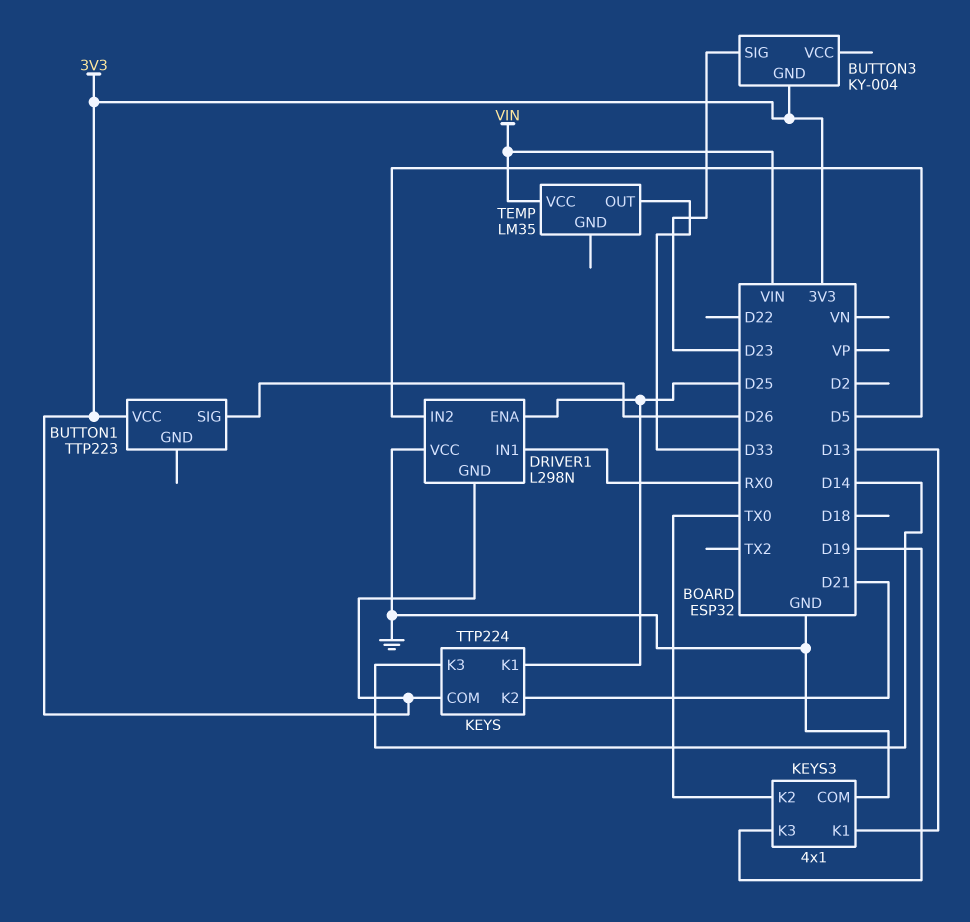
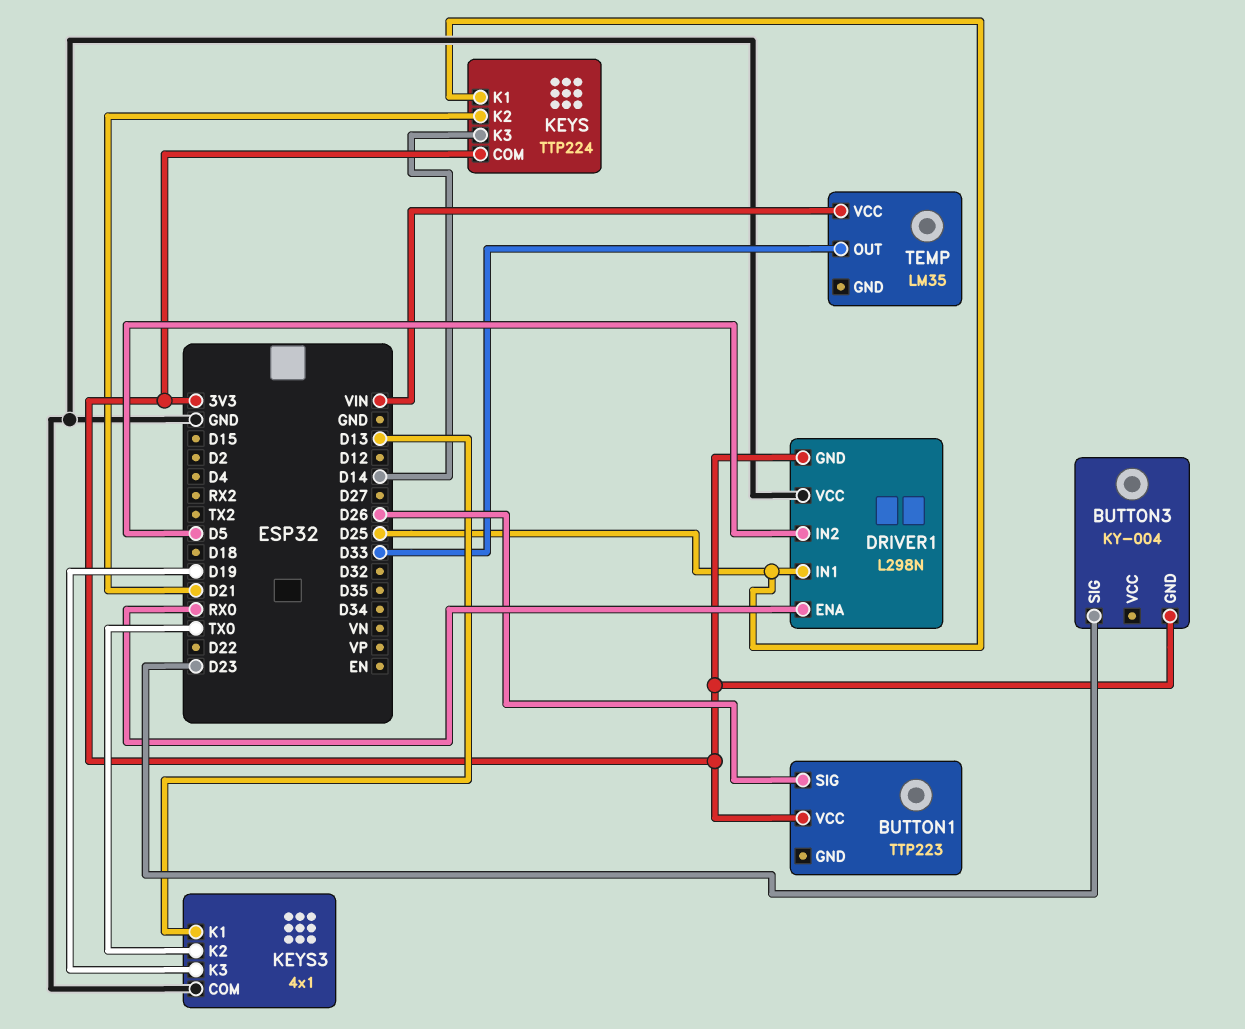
DRIVER1 pin ENA: D25 -> RX0
DRIVER1 pin IN1: RX0 -> D25

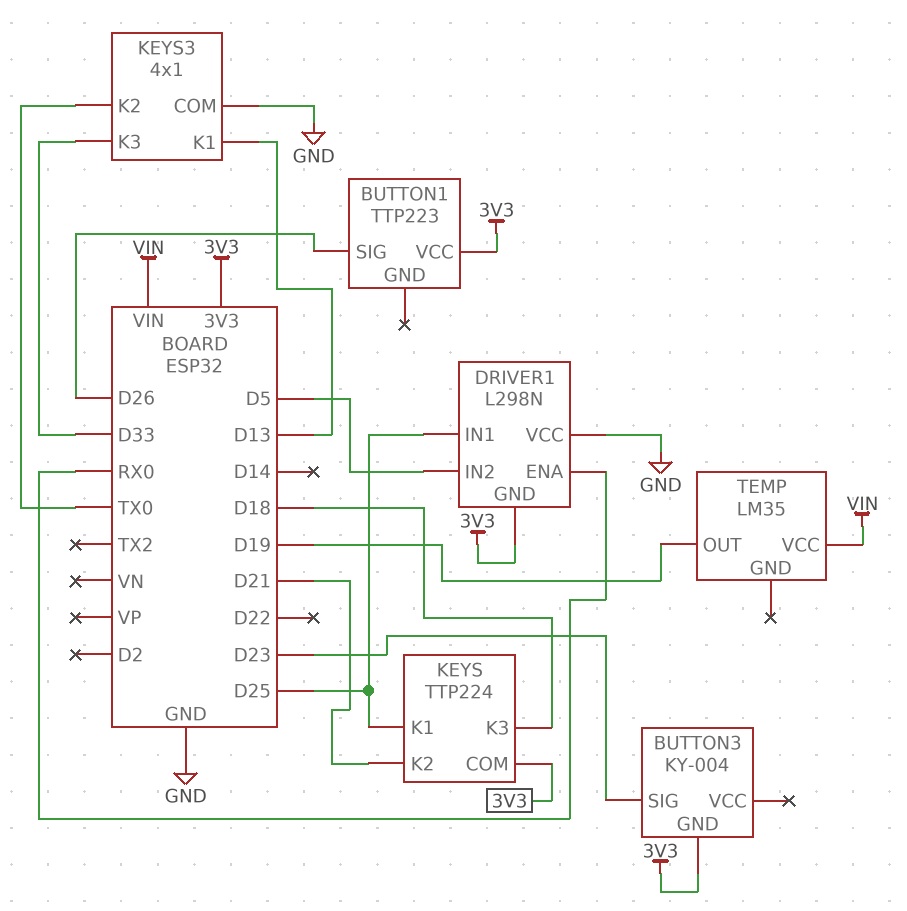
KEYS pin K3: D14 -> D18
KEYS3 pin K3: D19 -> D33
TEMP pin OUT: D33 -> D19

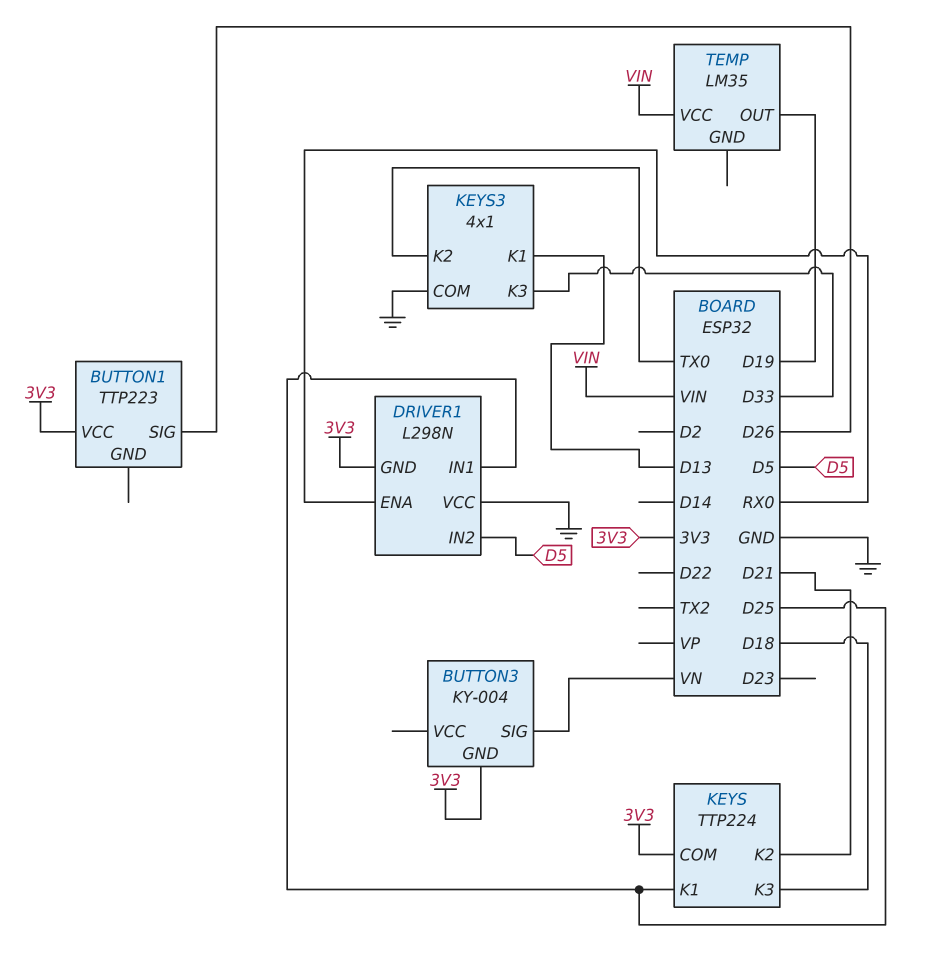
BUTTON3 pin SIG: D23 -> VN

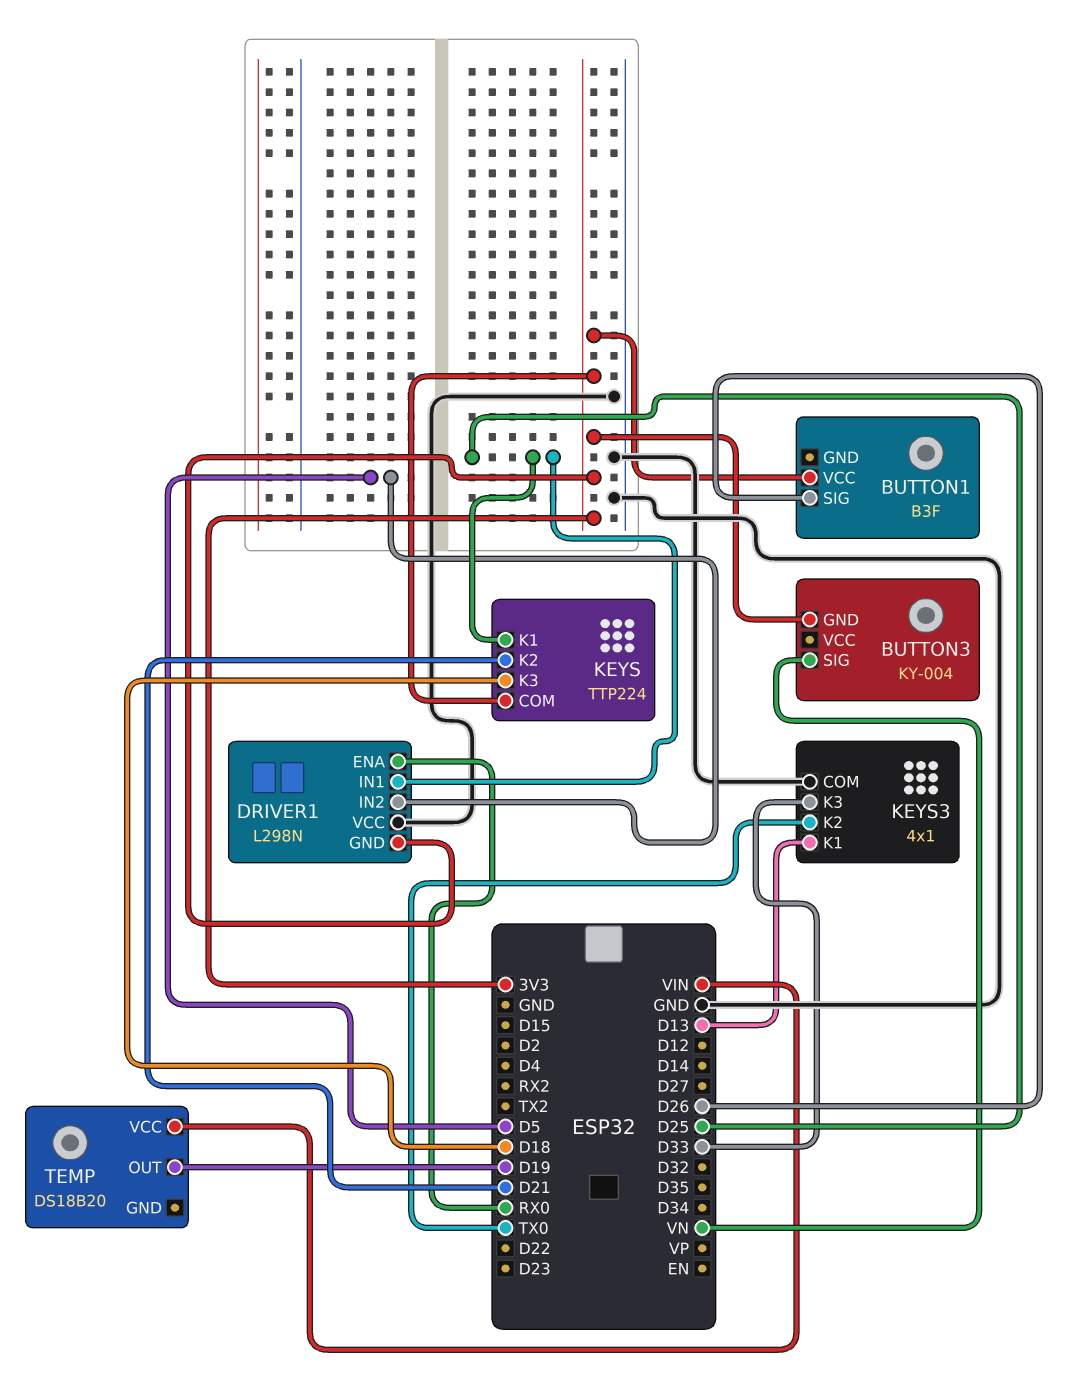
BUTTON1: TTP223 -> B3F
TEMP: LM35 -> DS18B20

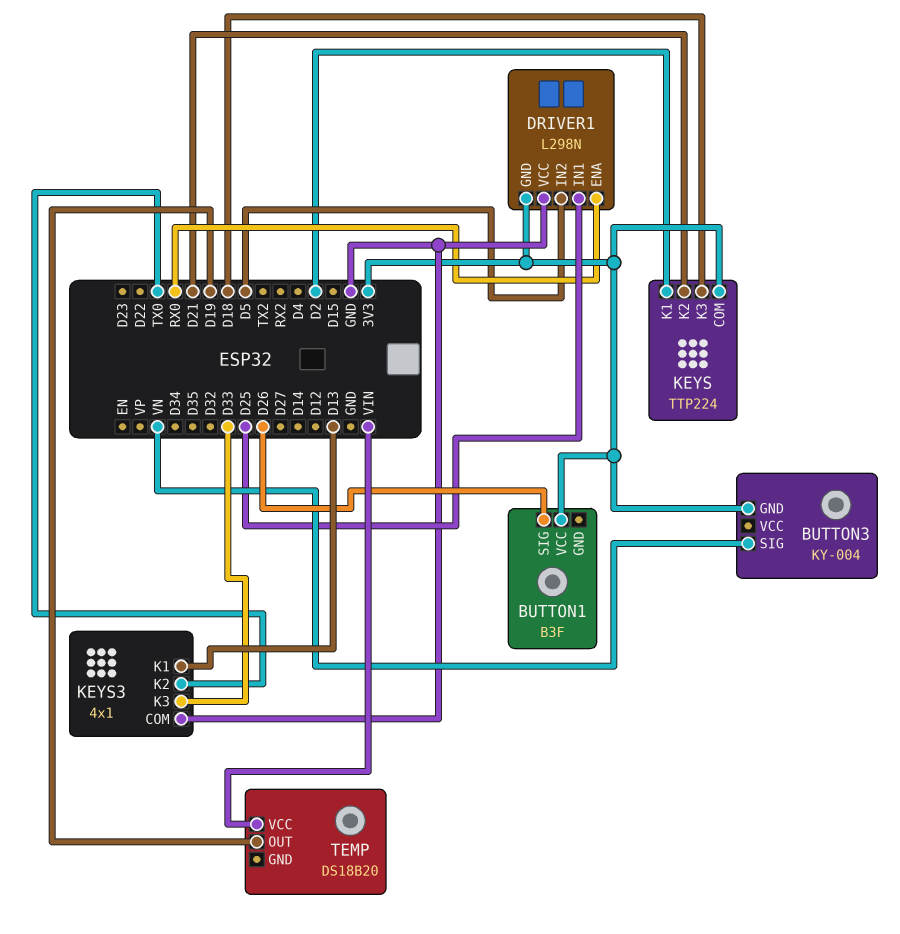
KEYS pin K1: D25 -> D2

